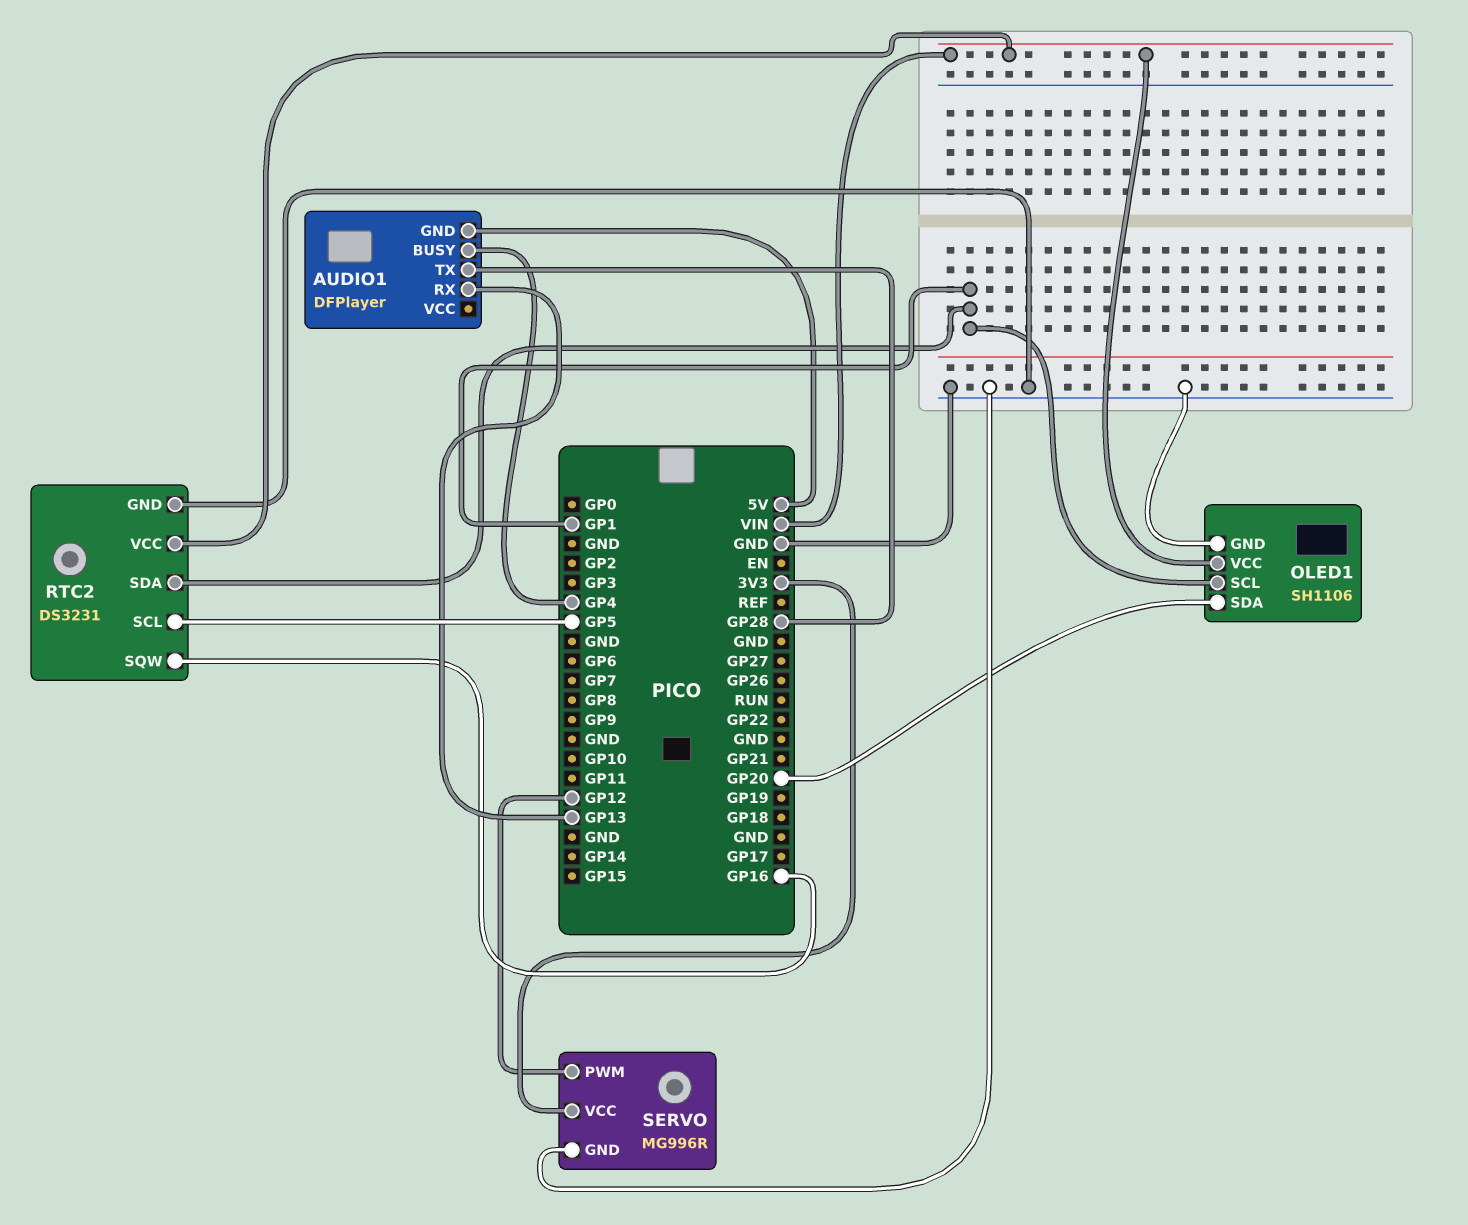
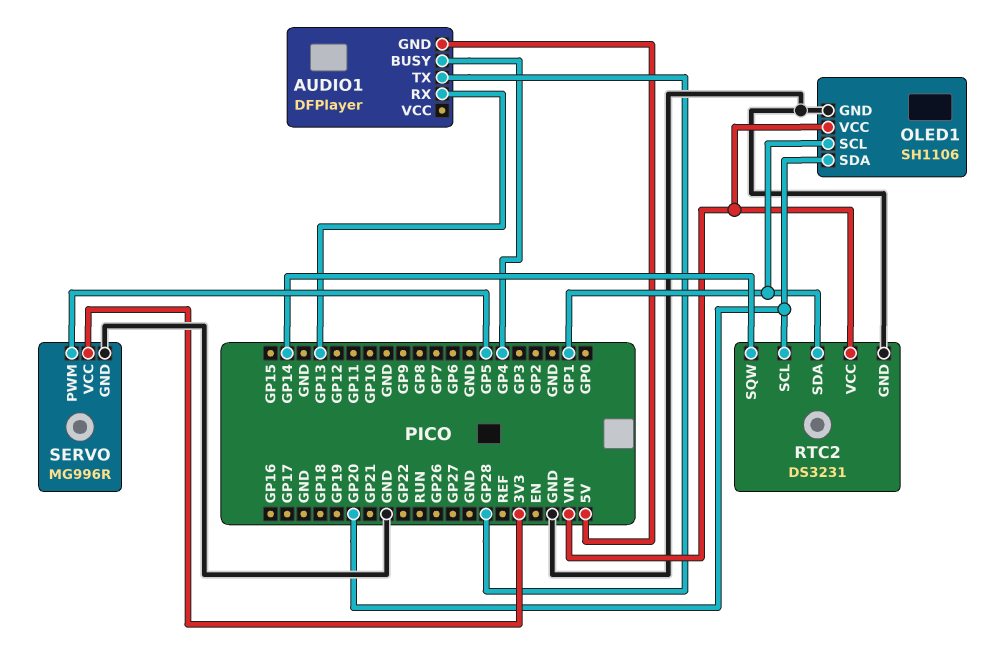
RTC2 pin SCL: GP5 -> GP20
RTC2 pin SQW: GP16 -> GP14
SERVO pin PWM: GP12 -> GP5

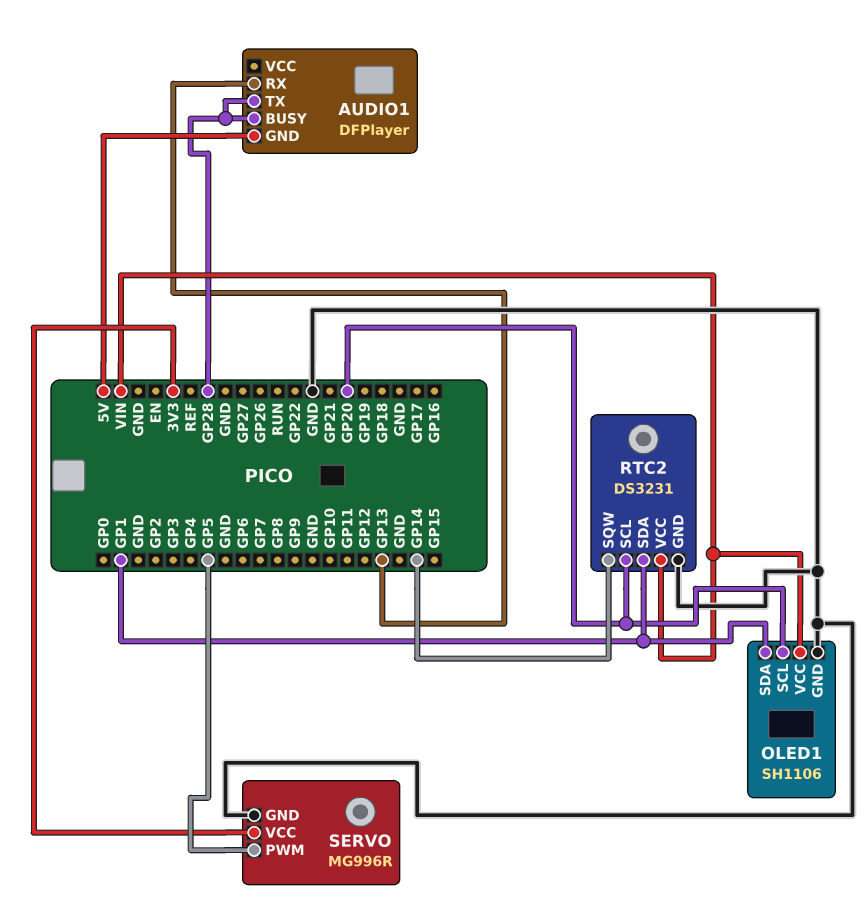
AUDIO1 pin BUSY: GP4 -> GP28
OLED1 pin SCL: GP1 -> GP20
OLED1 pin SDA: GP20 -> GP1

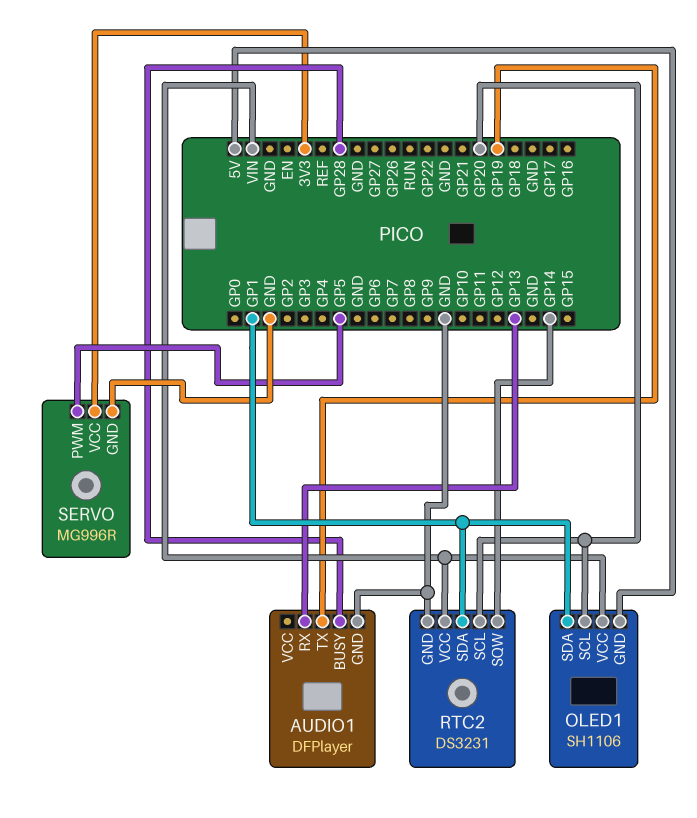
AUDIO1 pin GND: 5V -> GND
AUDIO1 pin TX: GP28 -> GP19
OLED1 pin GND: GND -> 5V

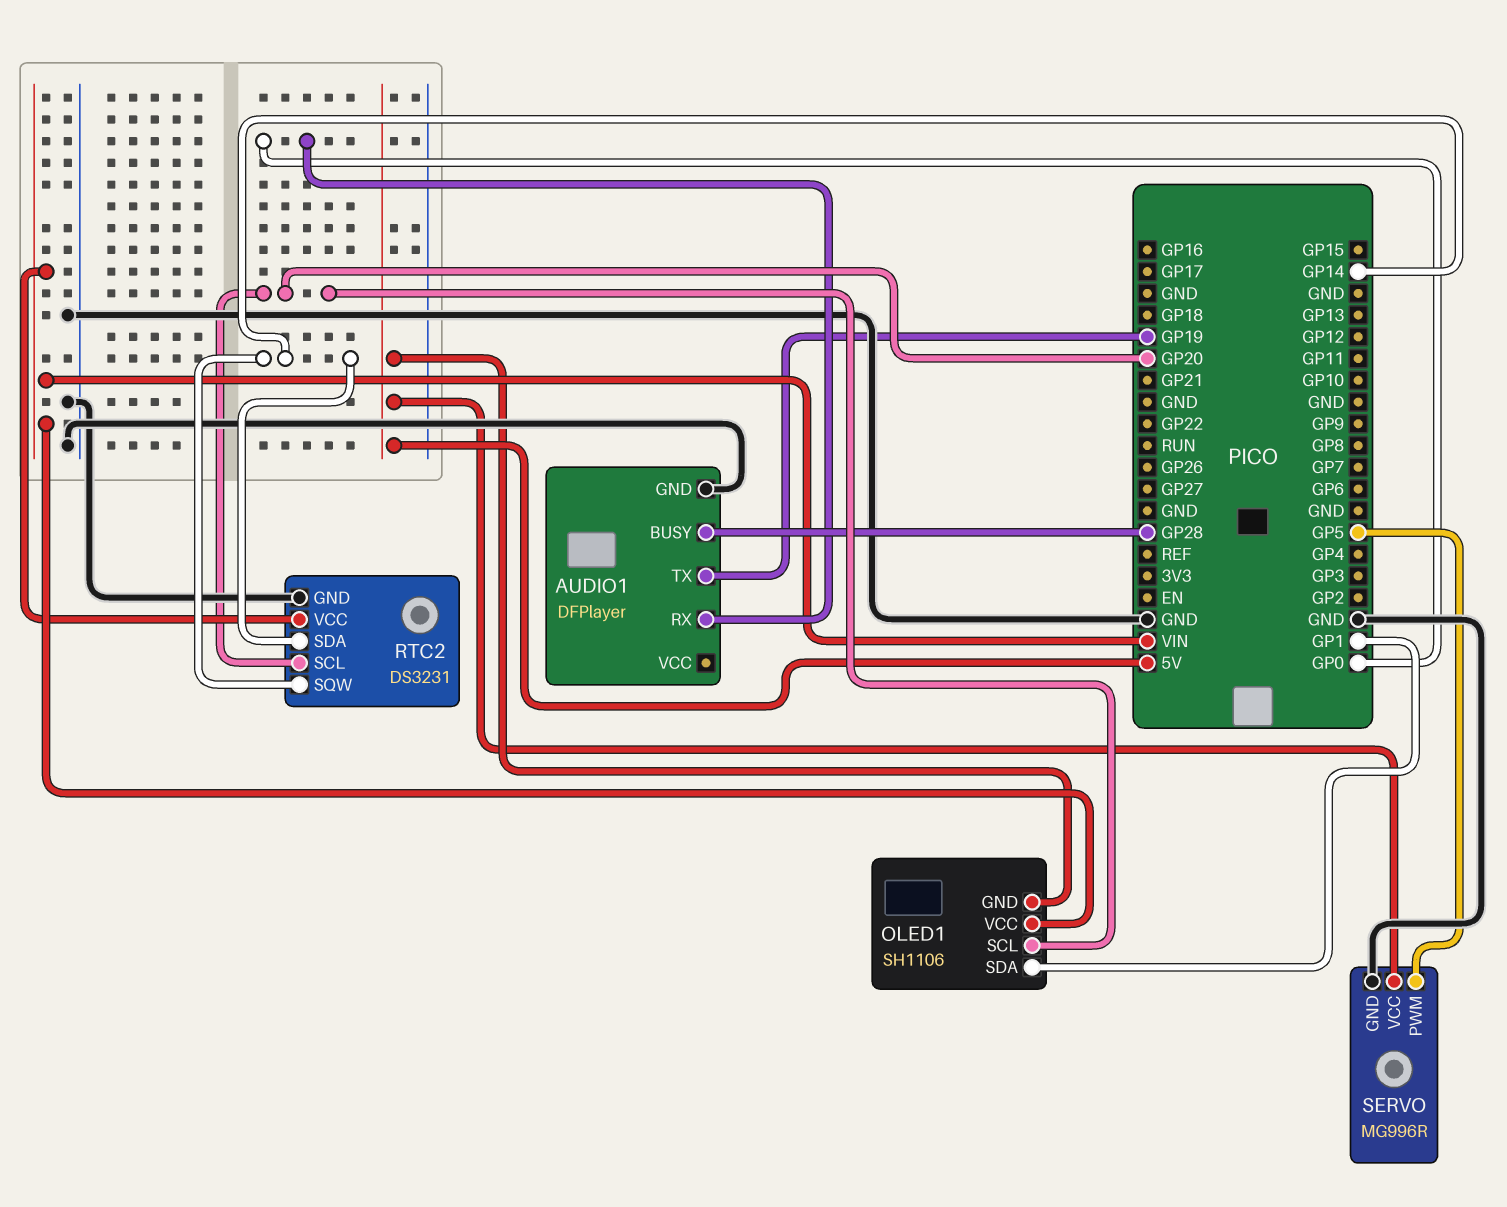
AUDIO1 pin RX: GP13 -> GP0
RTC2 pin SDA: GP1 -> GP14
SERVO pin VCC: 3V3 -> 5V

